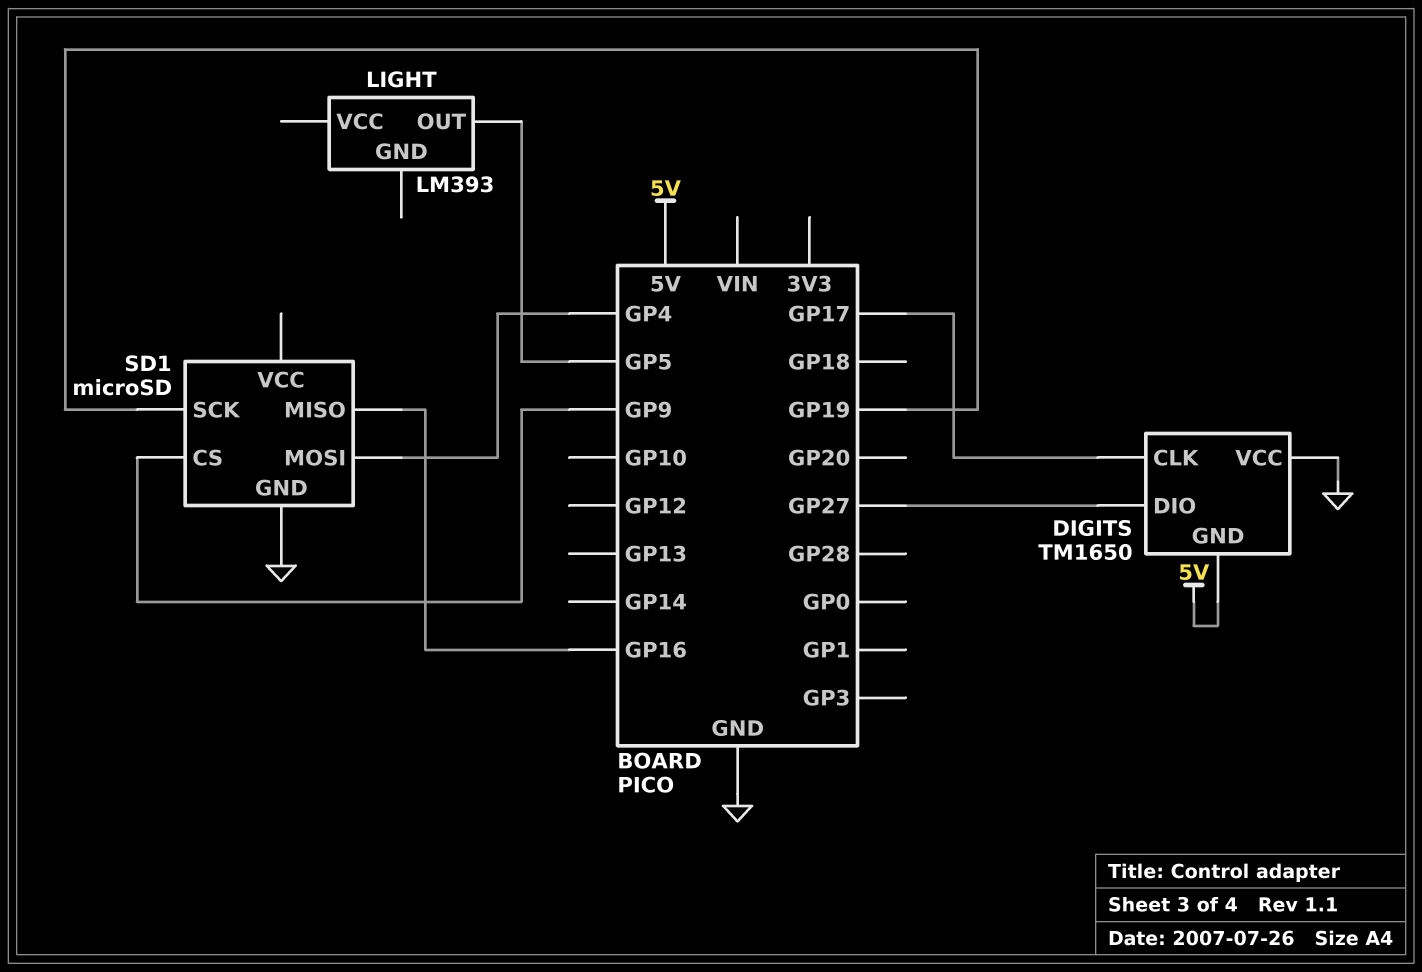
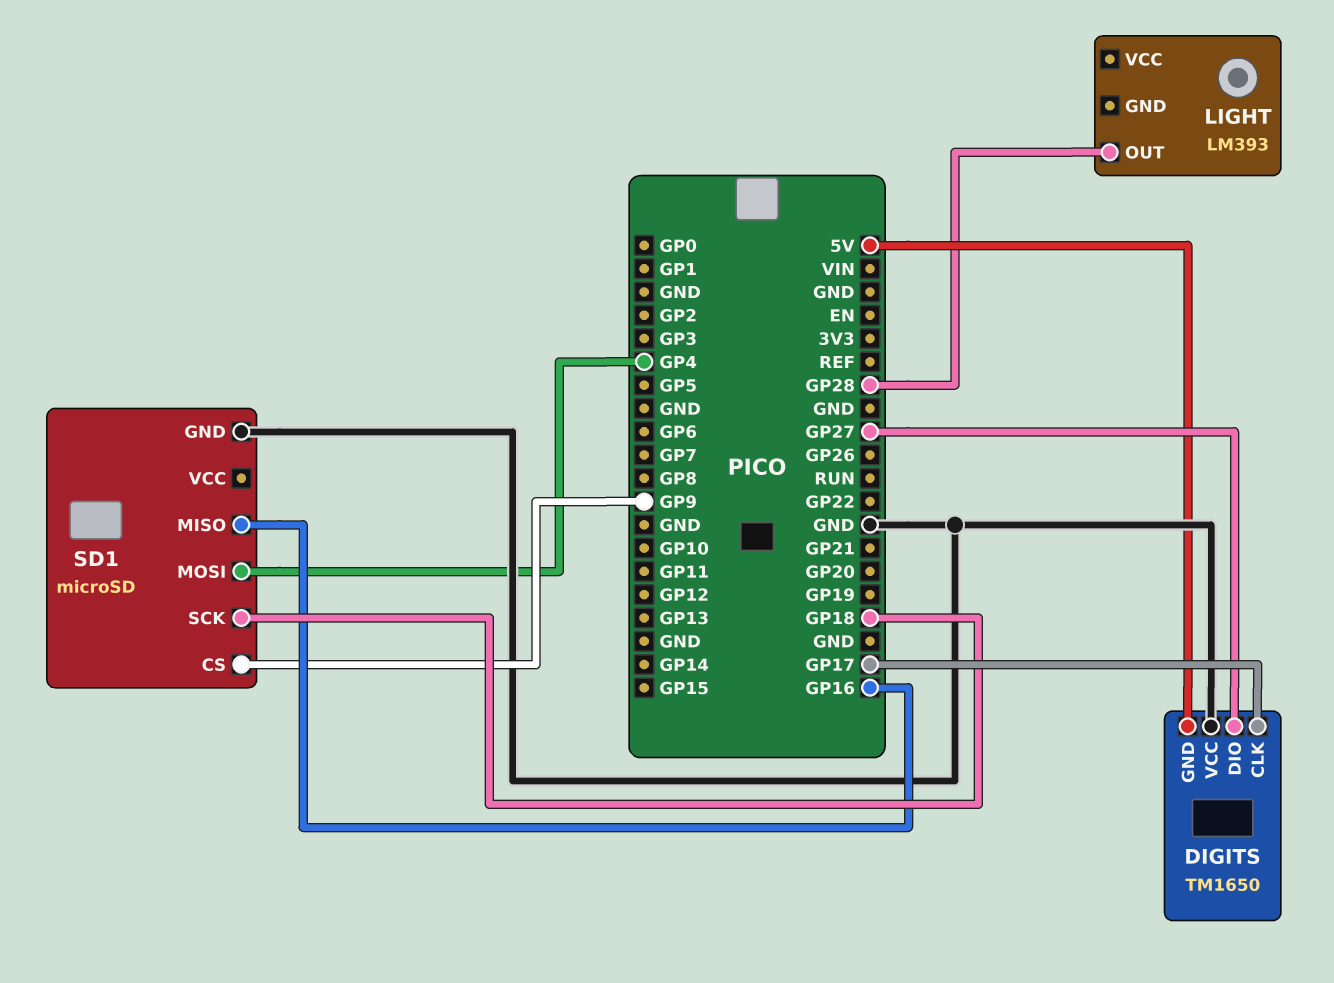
LIGHT pin OUT: GP5 -> GP28
SD1 pin SCK: GP19 -> GP18

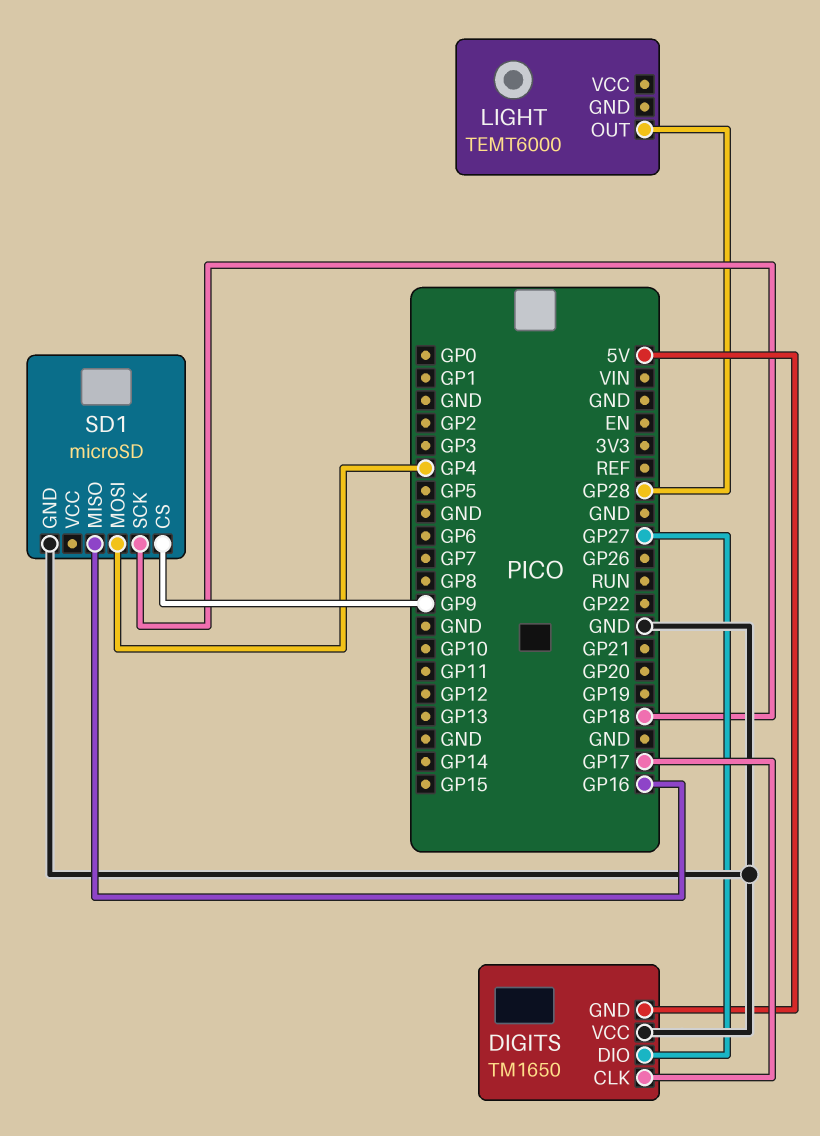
LIGHT: LM393 -> TEMT6000

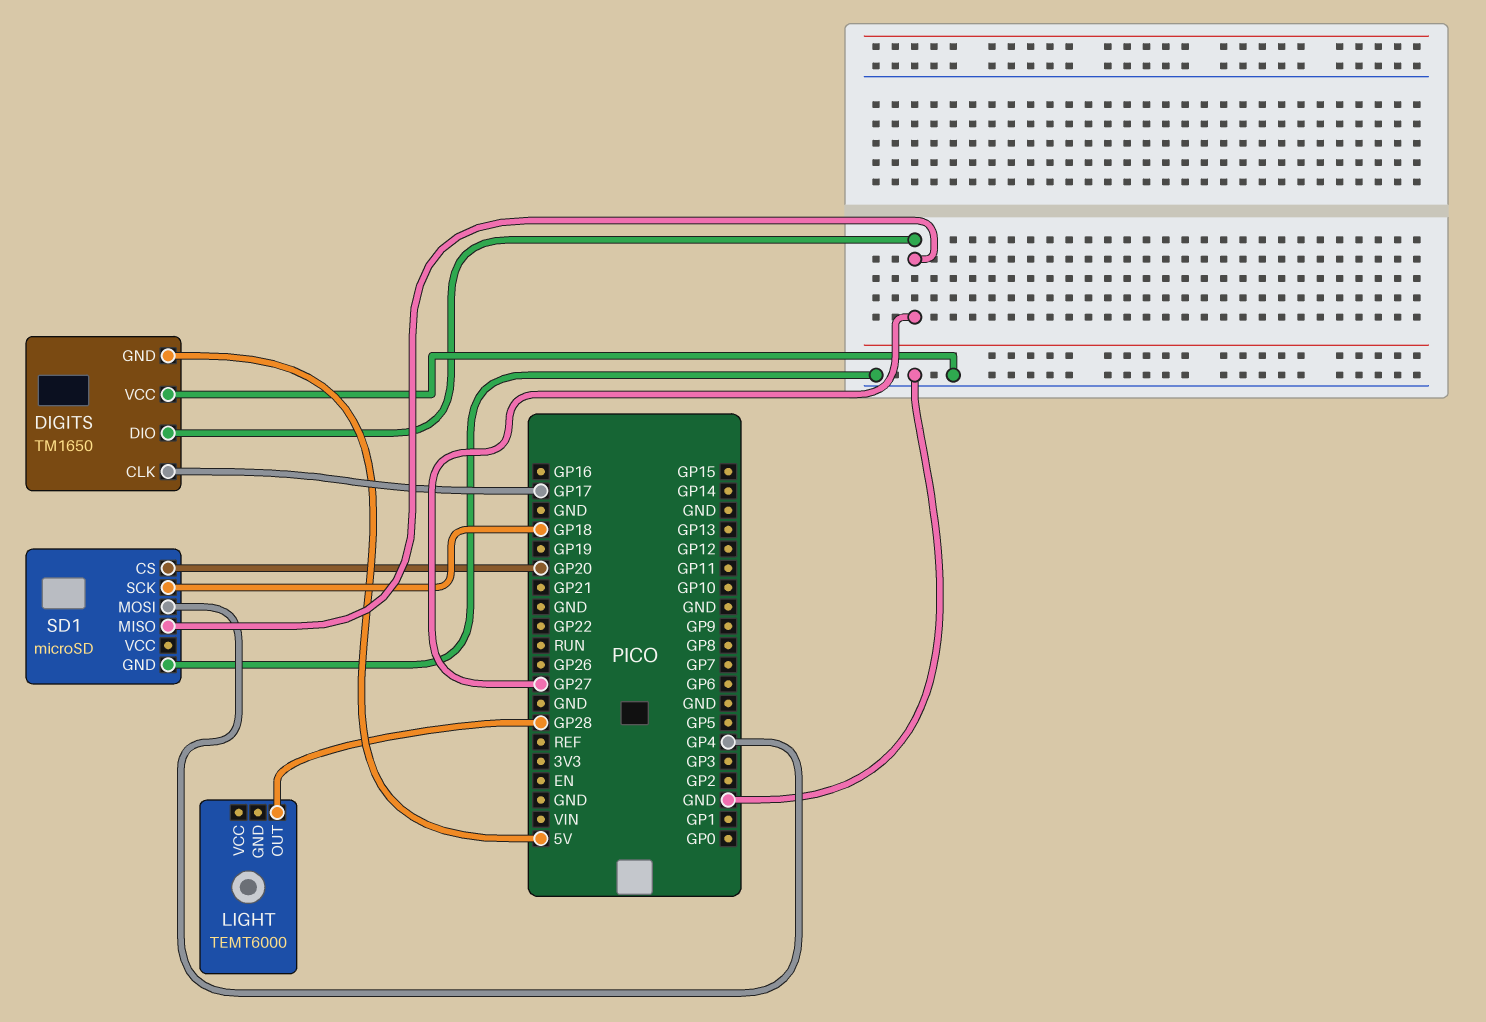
SD1 pin CS: GP9 -> GP20
SD1 pin MISO: GP16 -> GP27

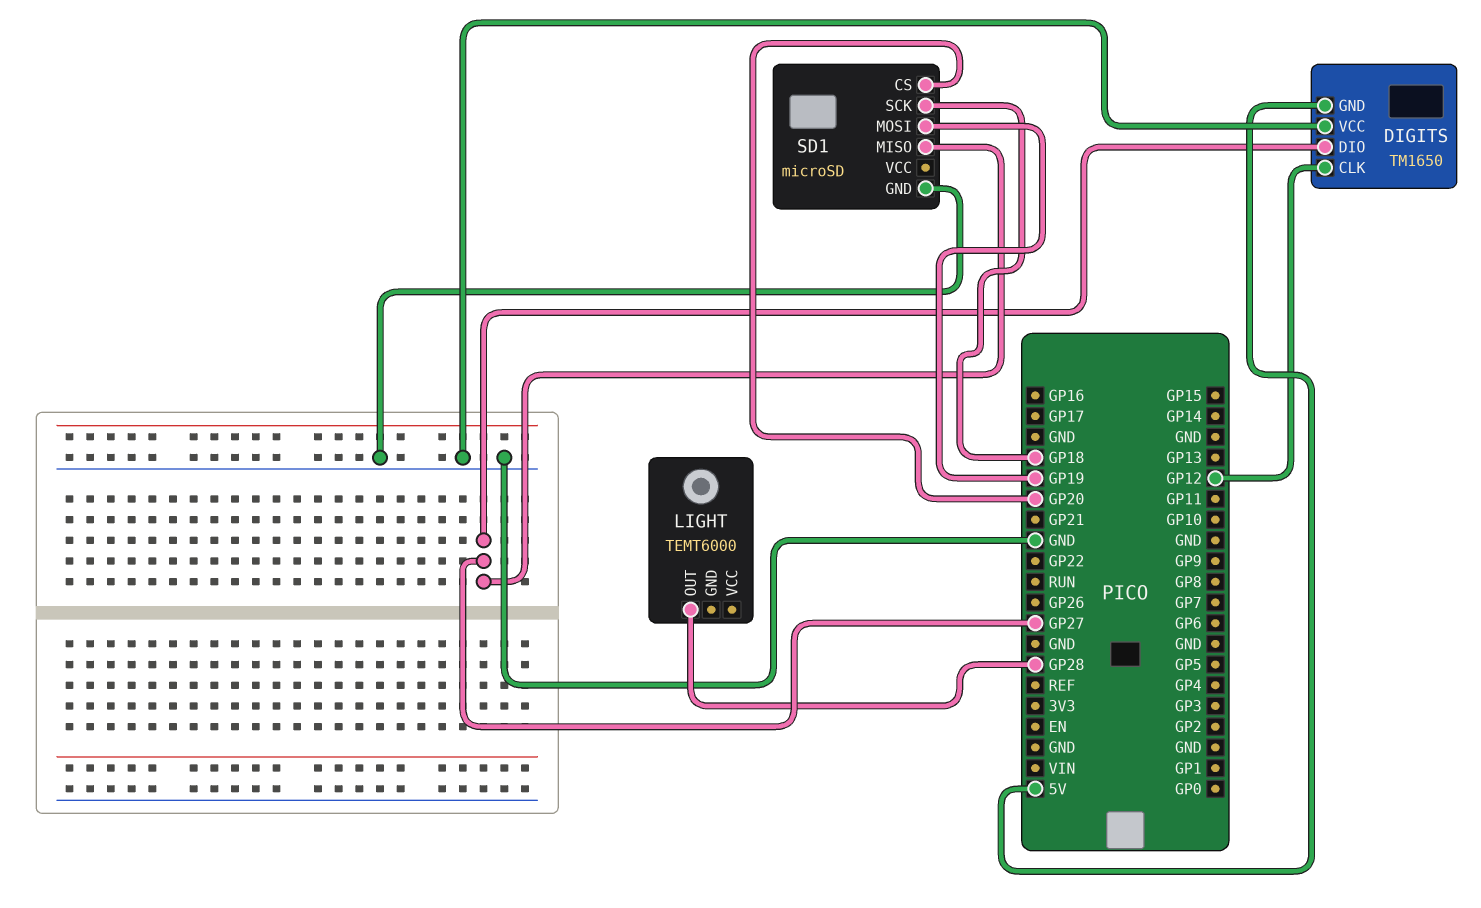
DIGITS pin CLK: GP17 -> GP12
SD1 pin MOSI: GP4 -> GP19

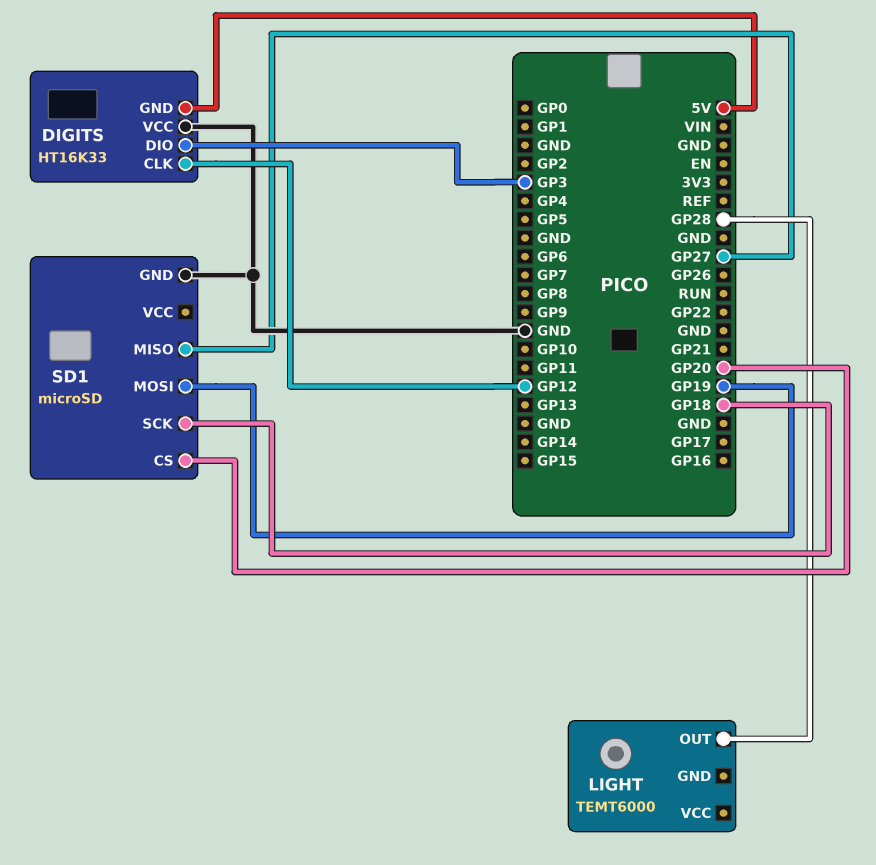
DIGITS: TM1650 -> HT16K33
DIGITS pin DIO: GP27 -> GP3

